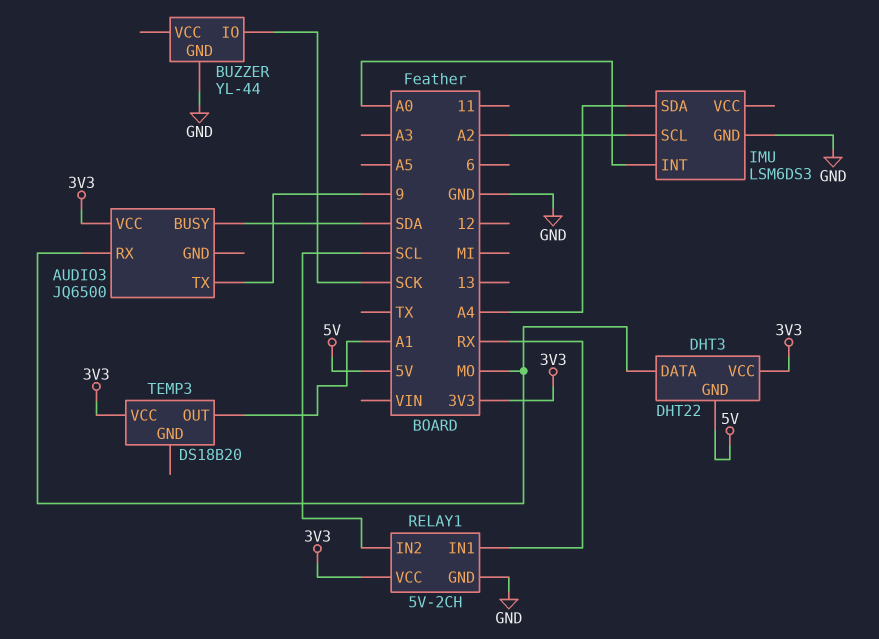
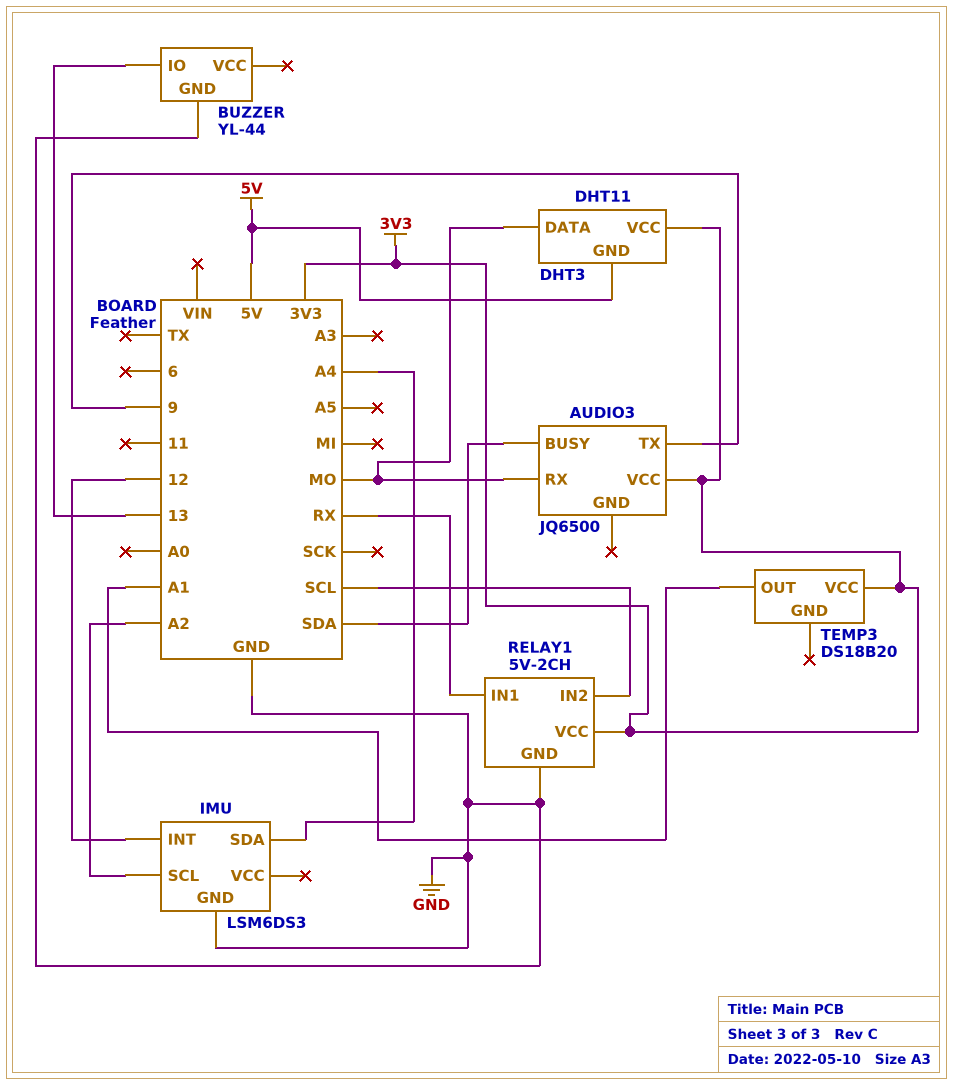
BUZZER pin IO: SCK -> 13
DHT3: DHT22 -> DHT11
IMU pin INT: A0 -> 12

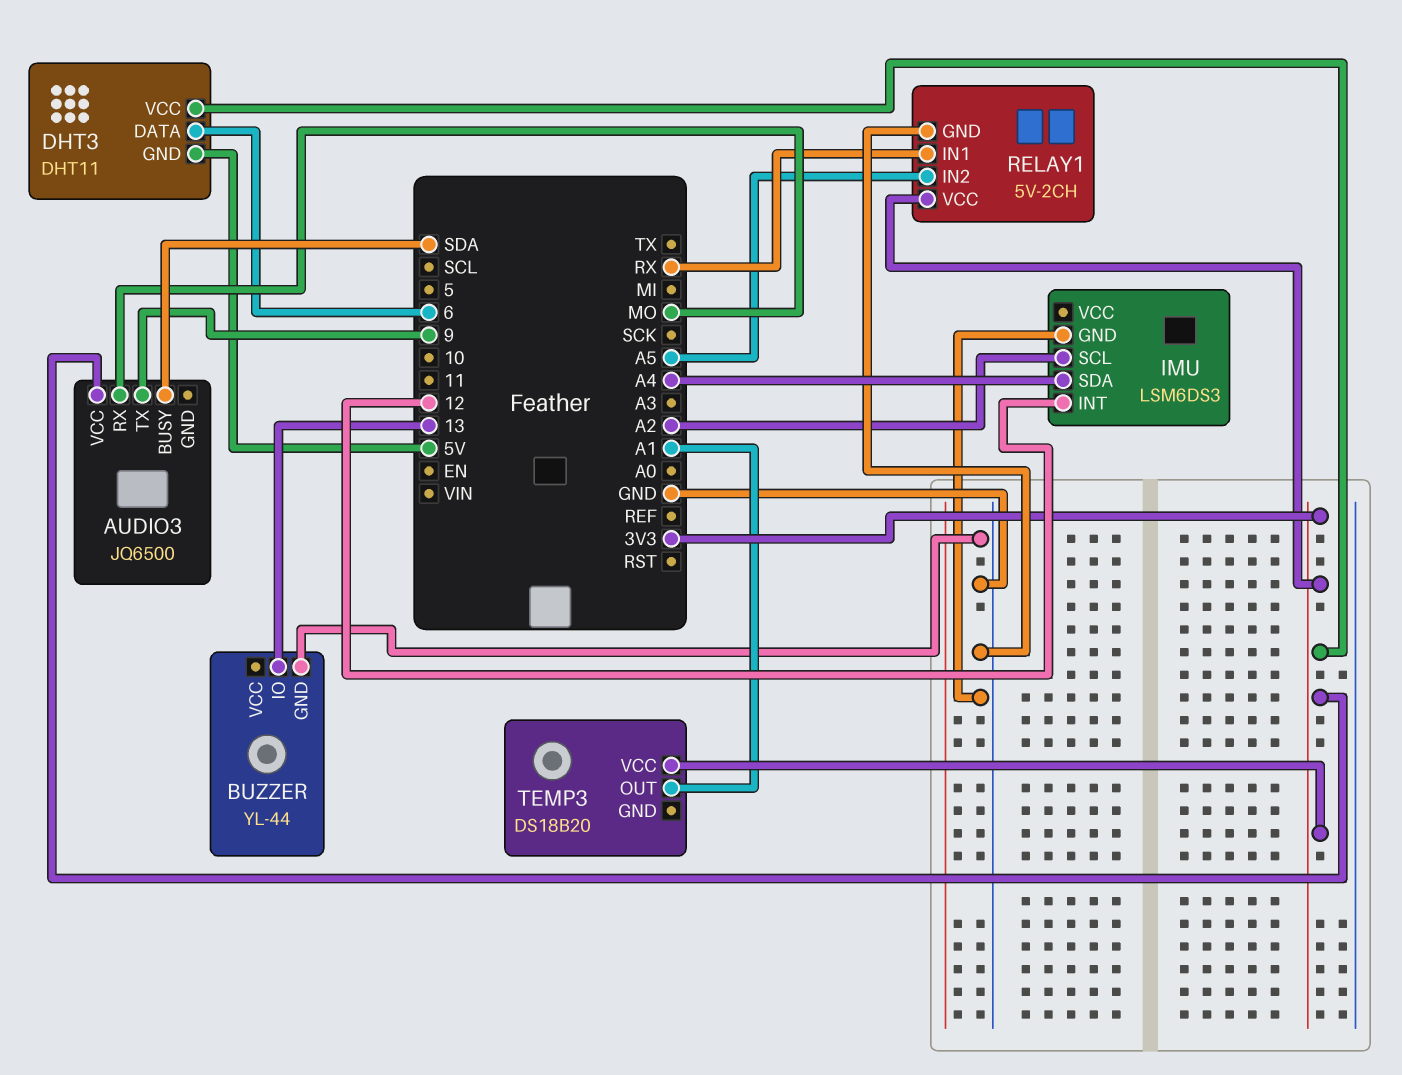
DHT3 pin DATA: MO -> 6
RELAY1 pin IN2: SCL -> A5

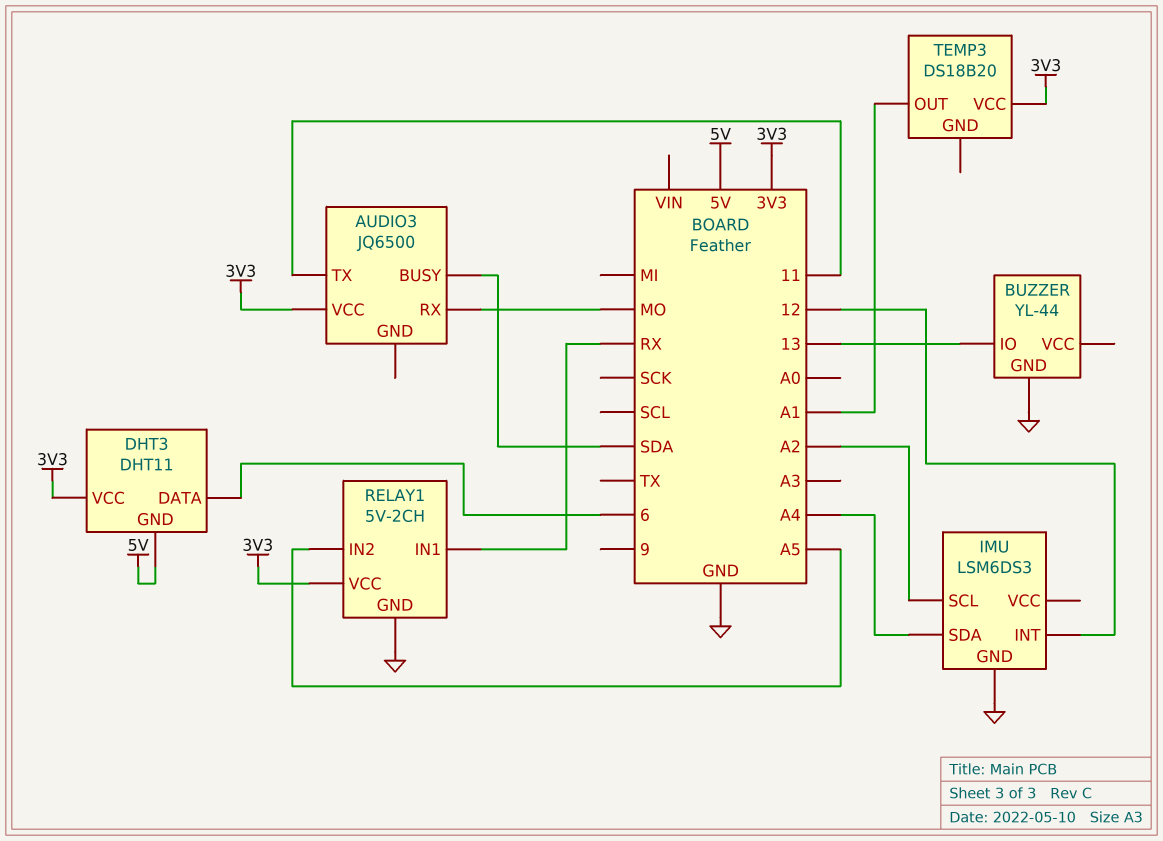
AUDIO3 pin TX: 9 -> 11

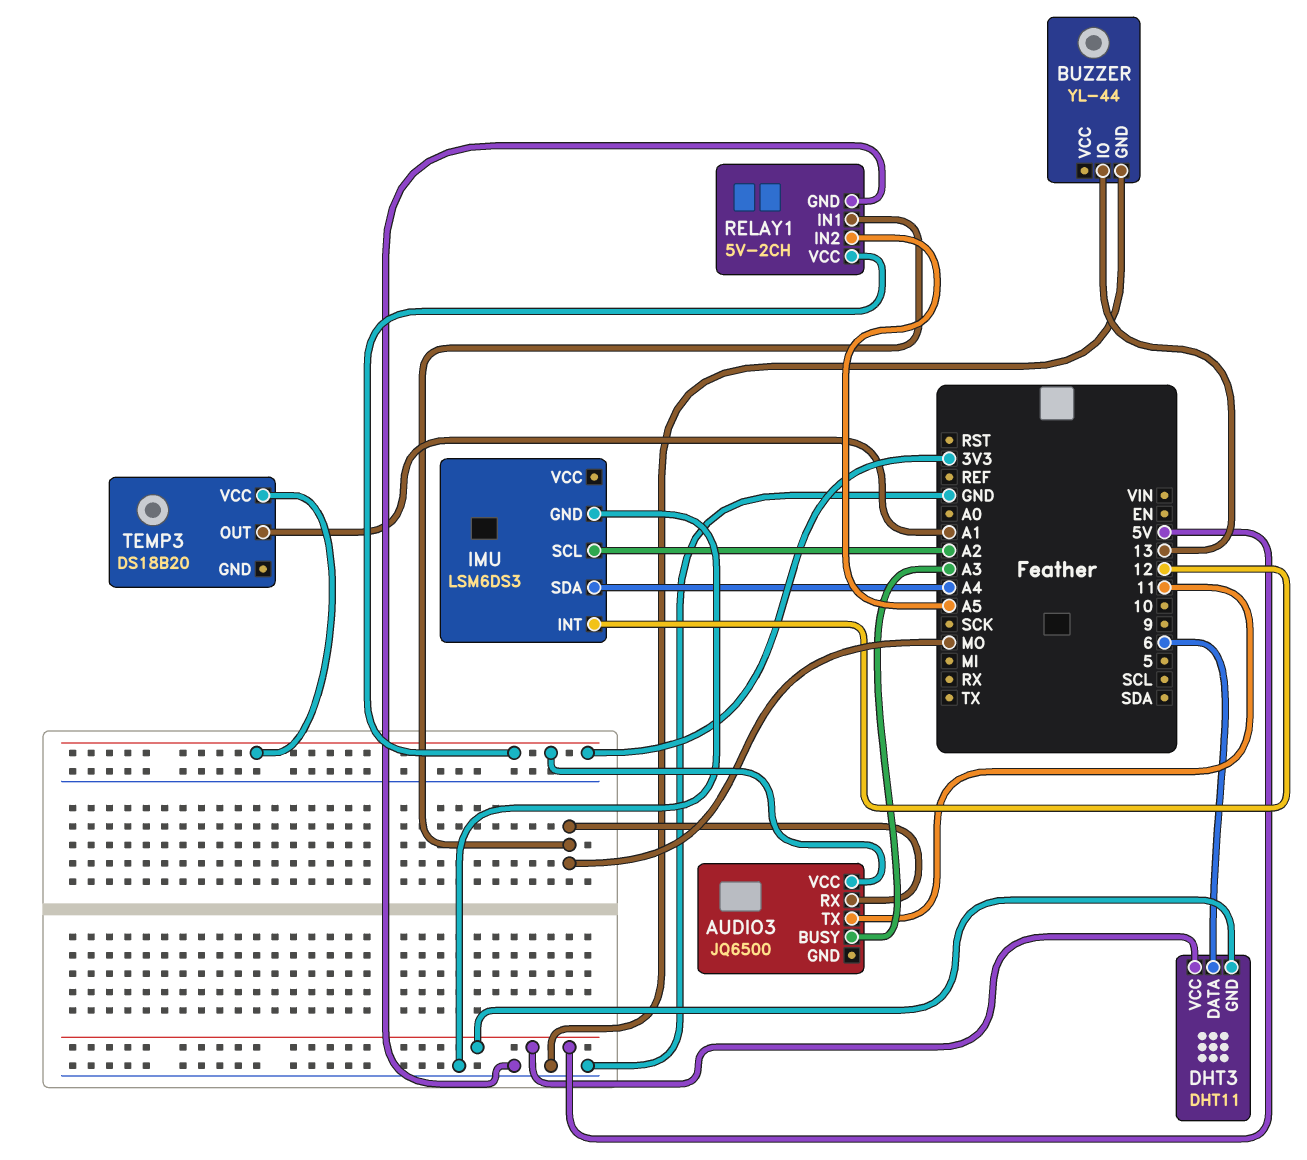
AUDIO3 pin BUSY: SDA -> A3
DHT3 pin VCC: 3V3 -> 5V
RELAY1 pin IN1: RX -> MO

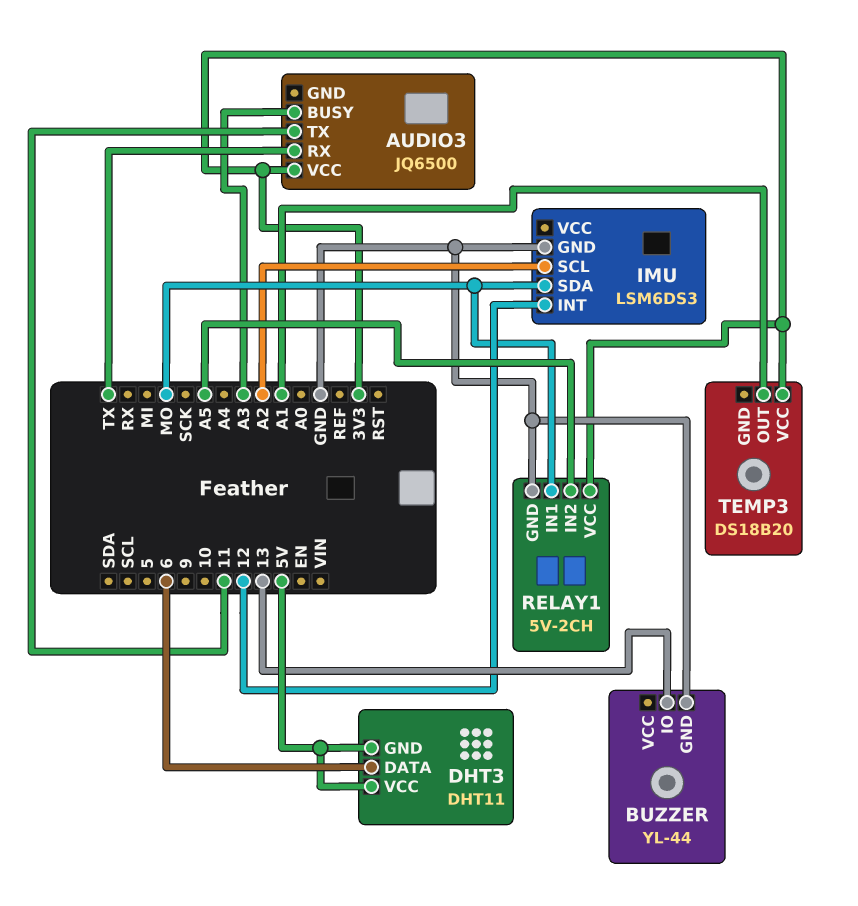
AUDIO3 pin RX: MO -> TX
IMU pin SDA: A4 -> MO

